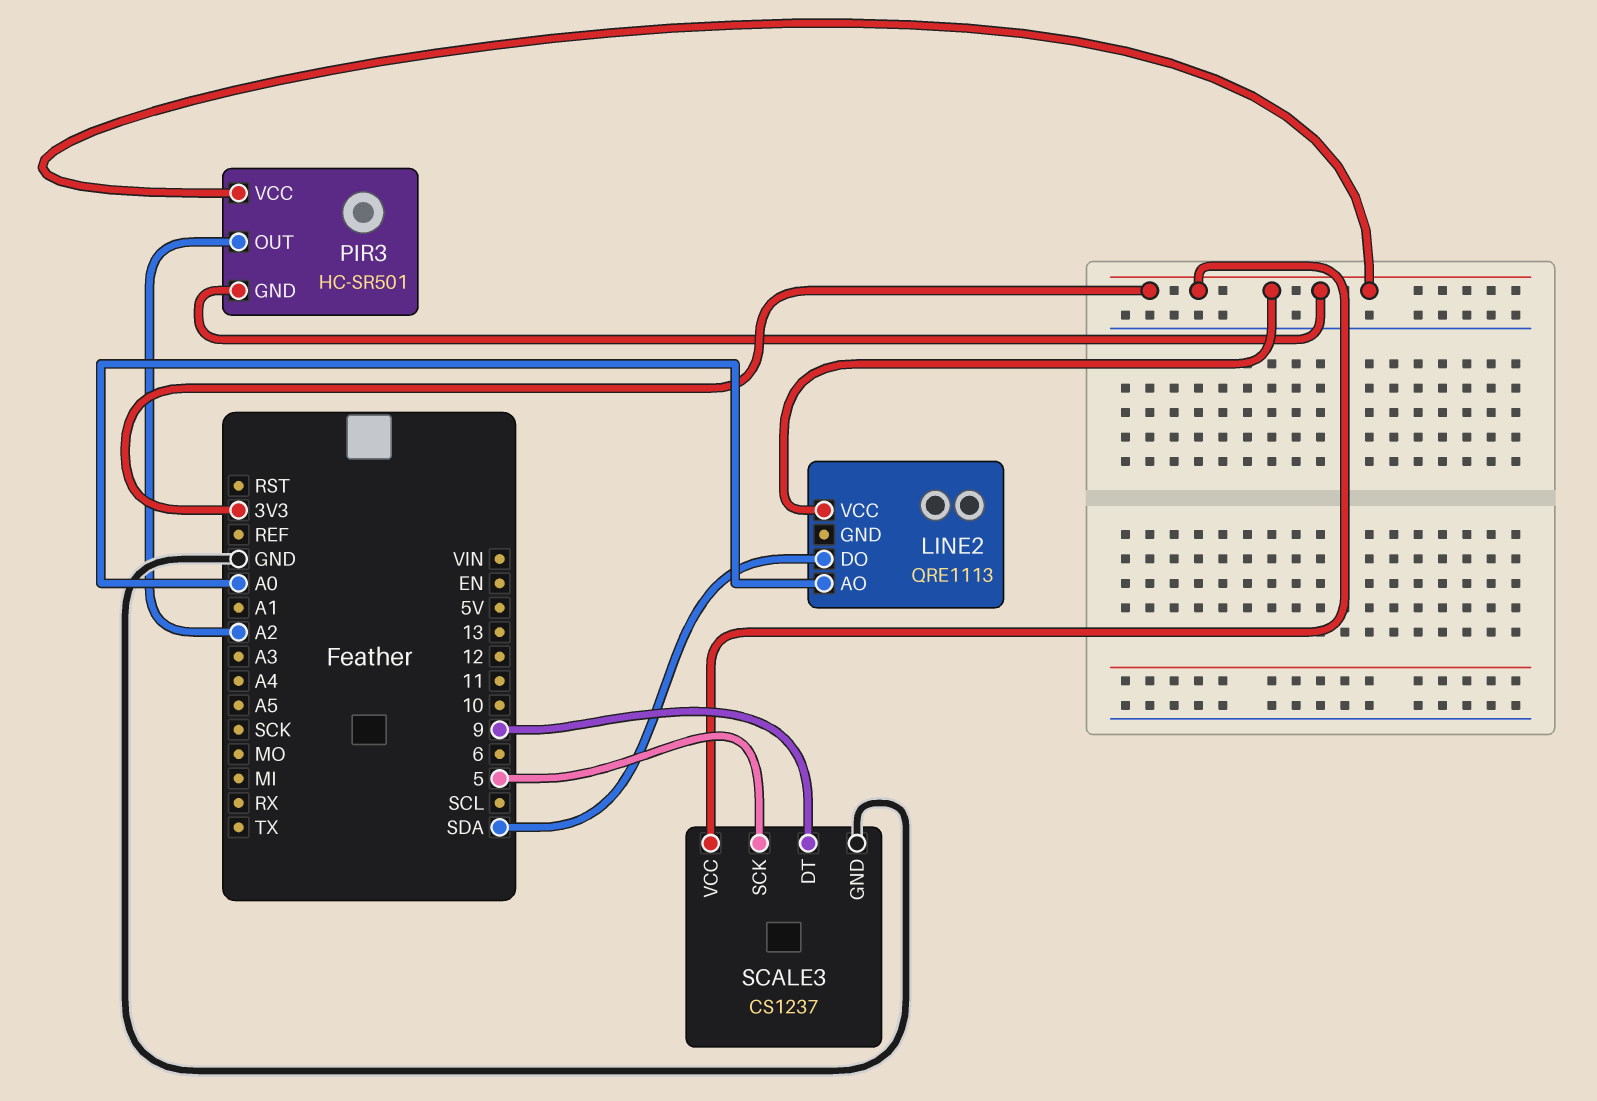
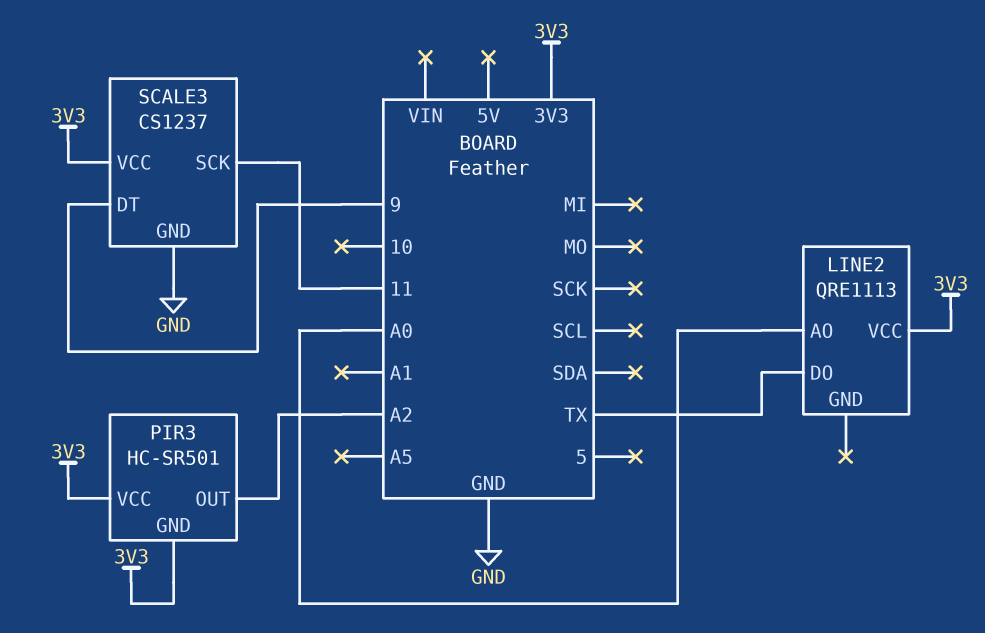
LINE2 pin DO: SDA -> TX
SCALE3 pin SCK: 5 -> 11

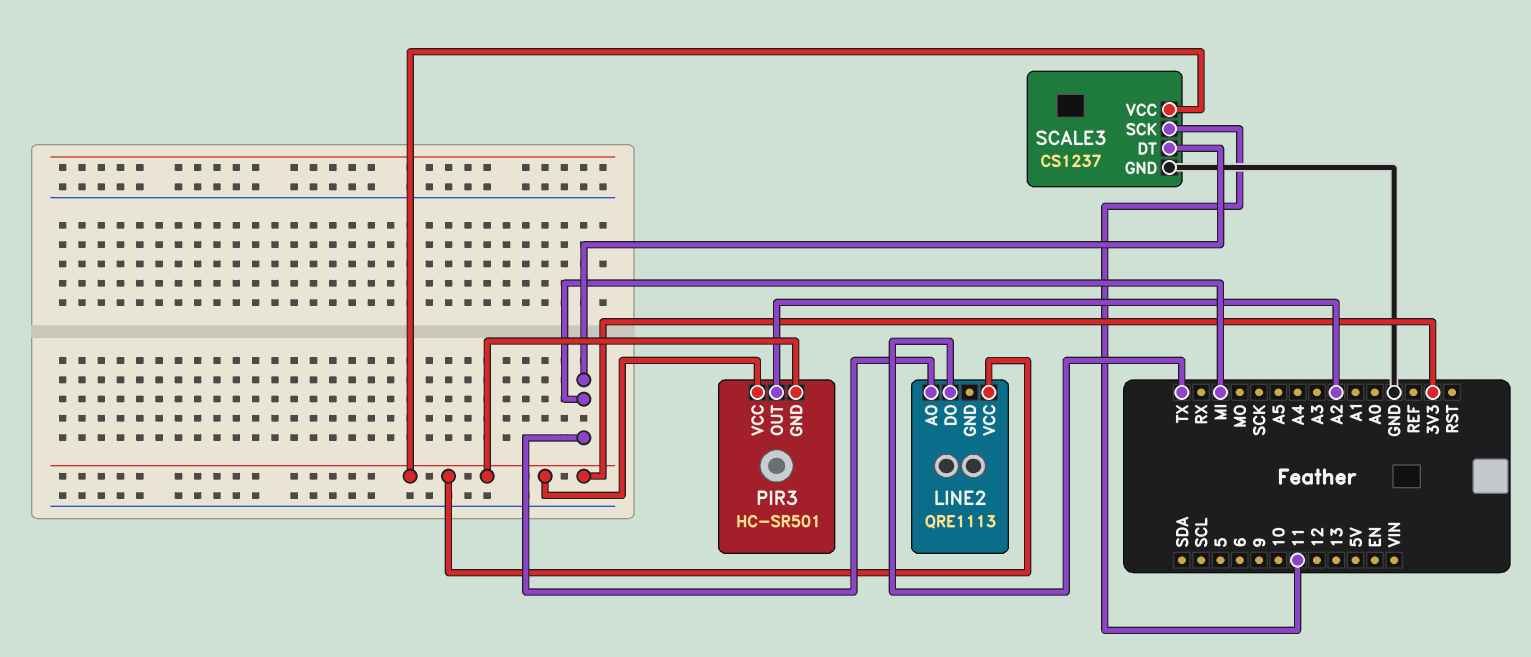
LINE2 pin AO: A0 -> MI
SCALE3 pin DT: 9 -> MI

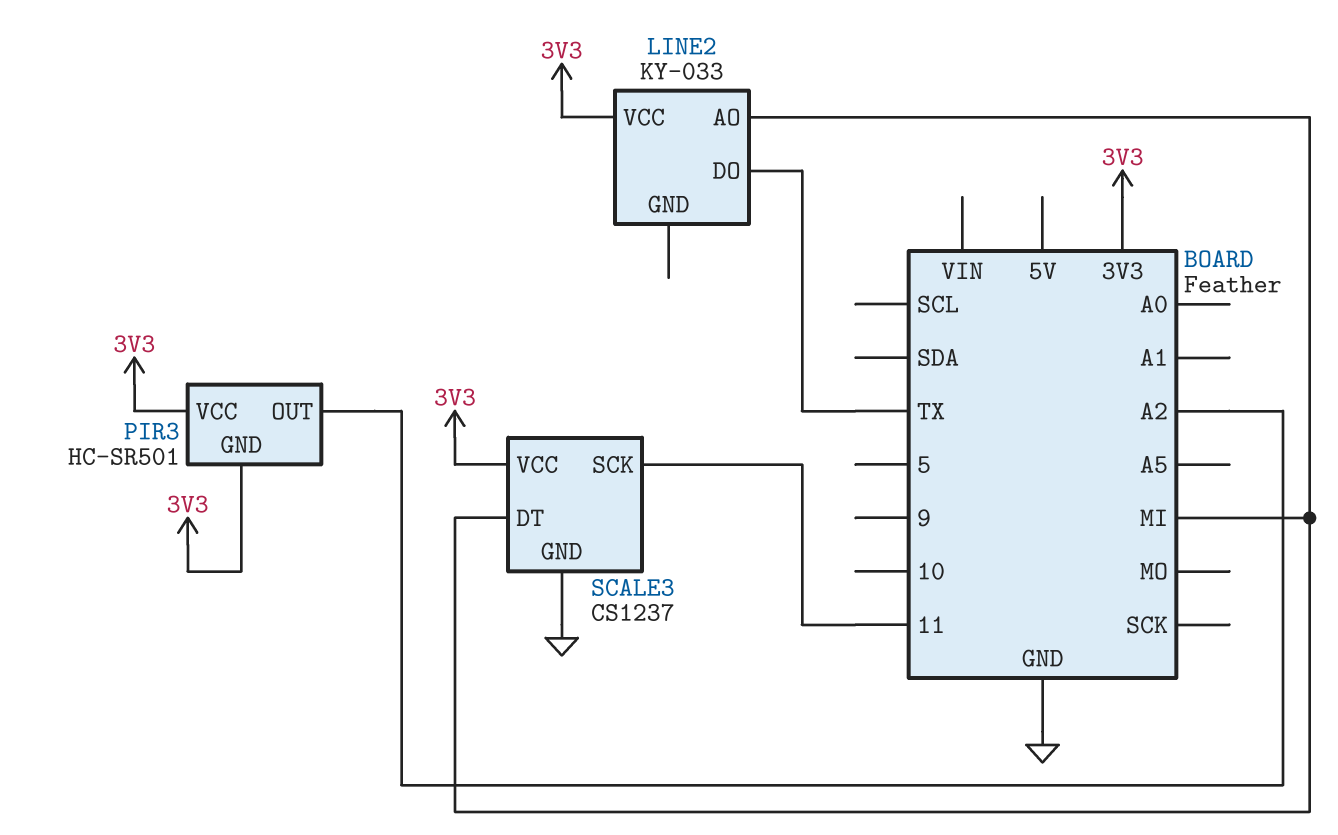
LINE2: QRE1113 -> KY-033

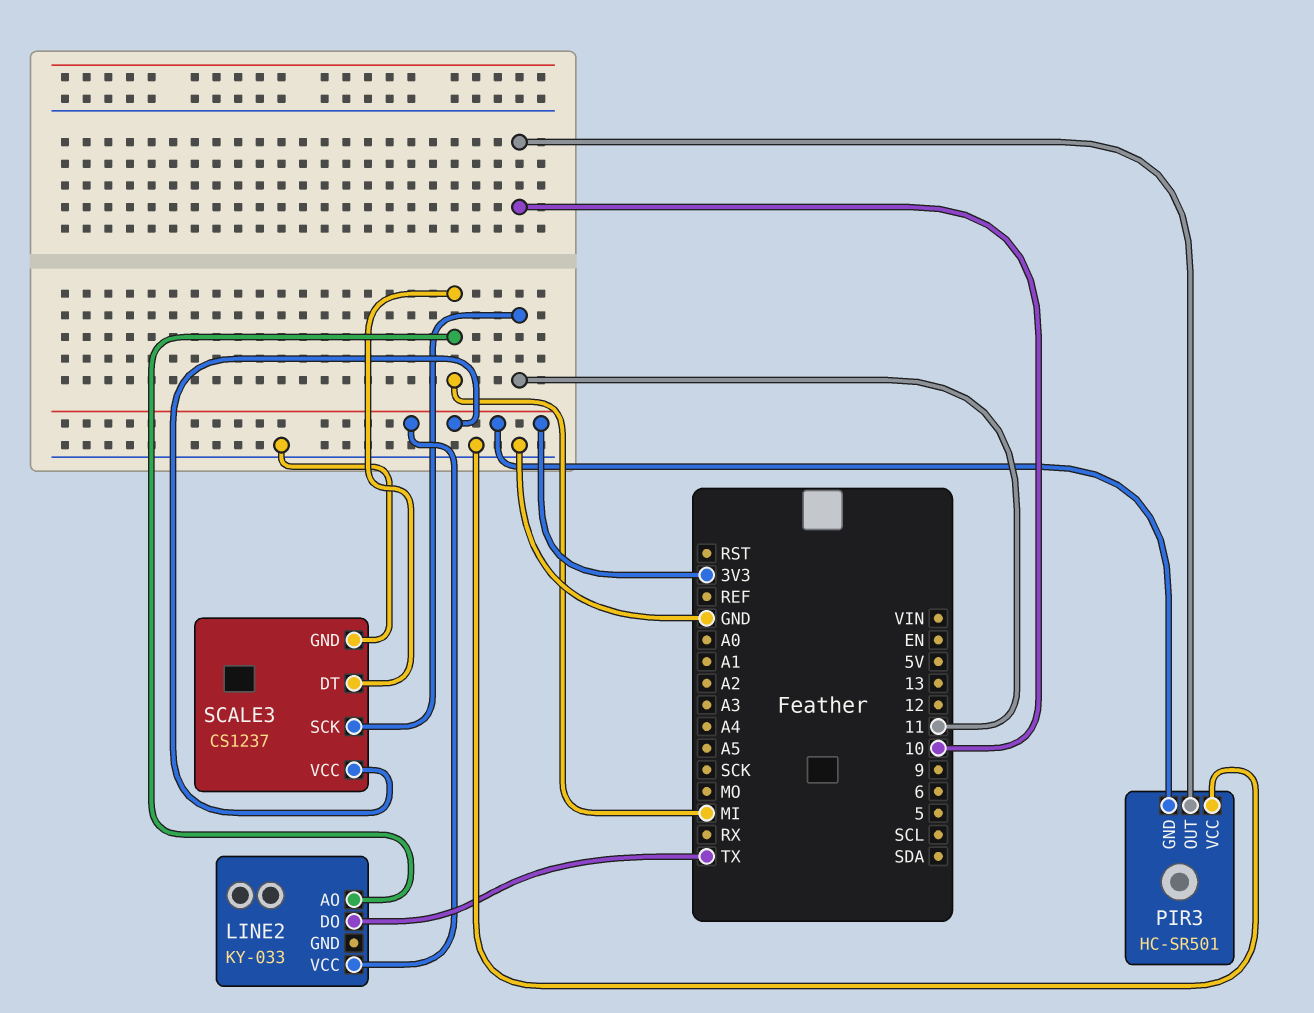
PIR3 pin OUT: A2 -> 10
PIR3 pin VCC: 3V3 -> GND

